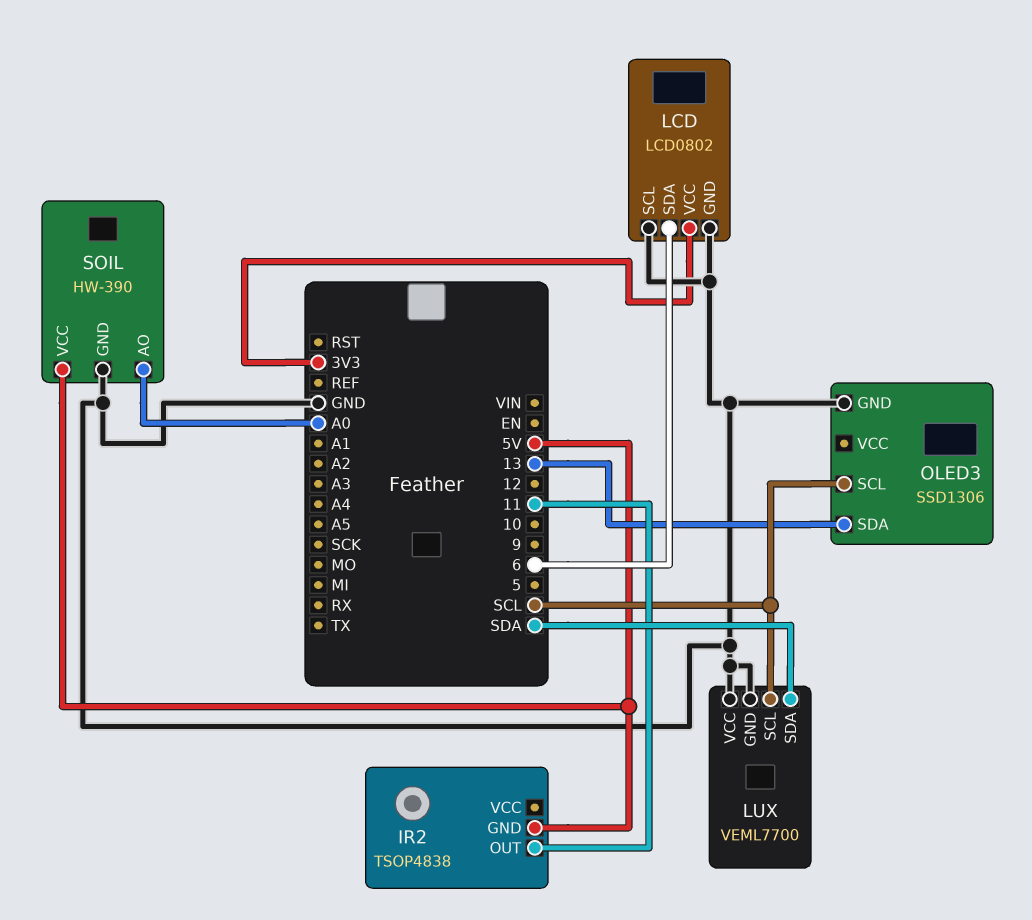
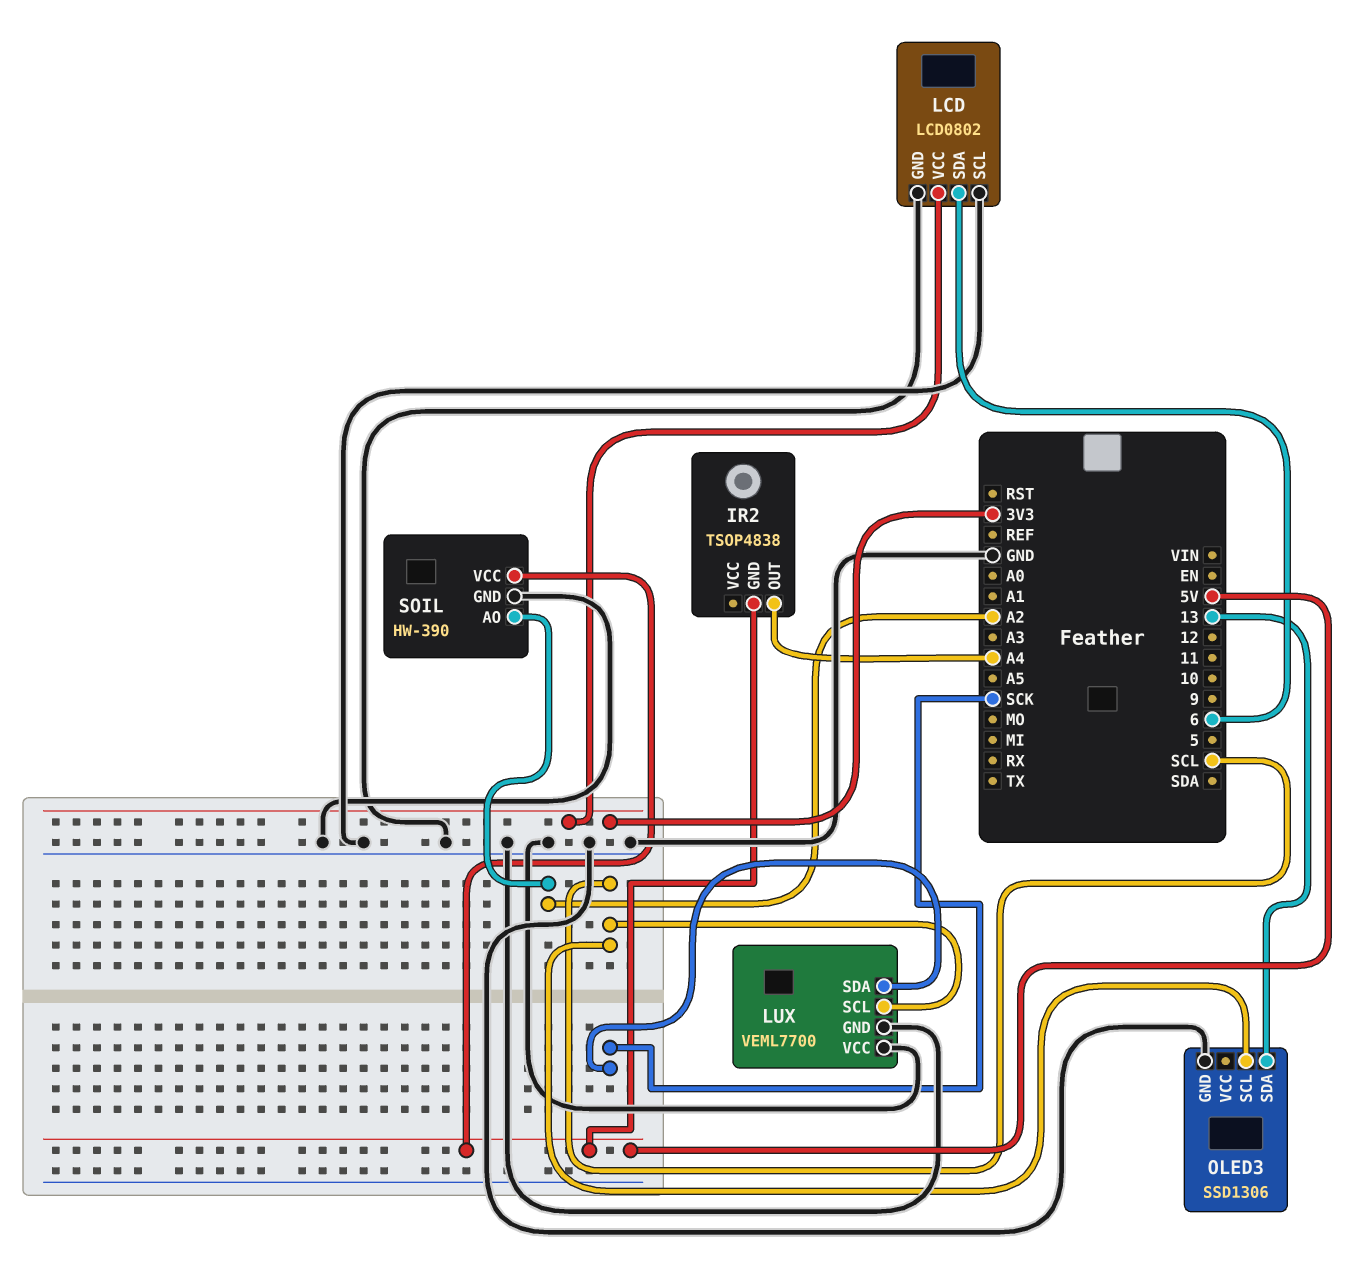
IR2 pin OUT: 11 -> A4
LUX pin SDA: SDA -> SCK
SOIL pin AO: A0 -> A2

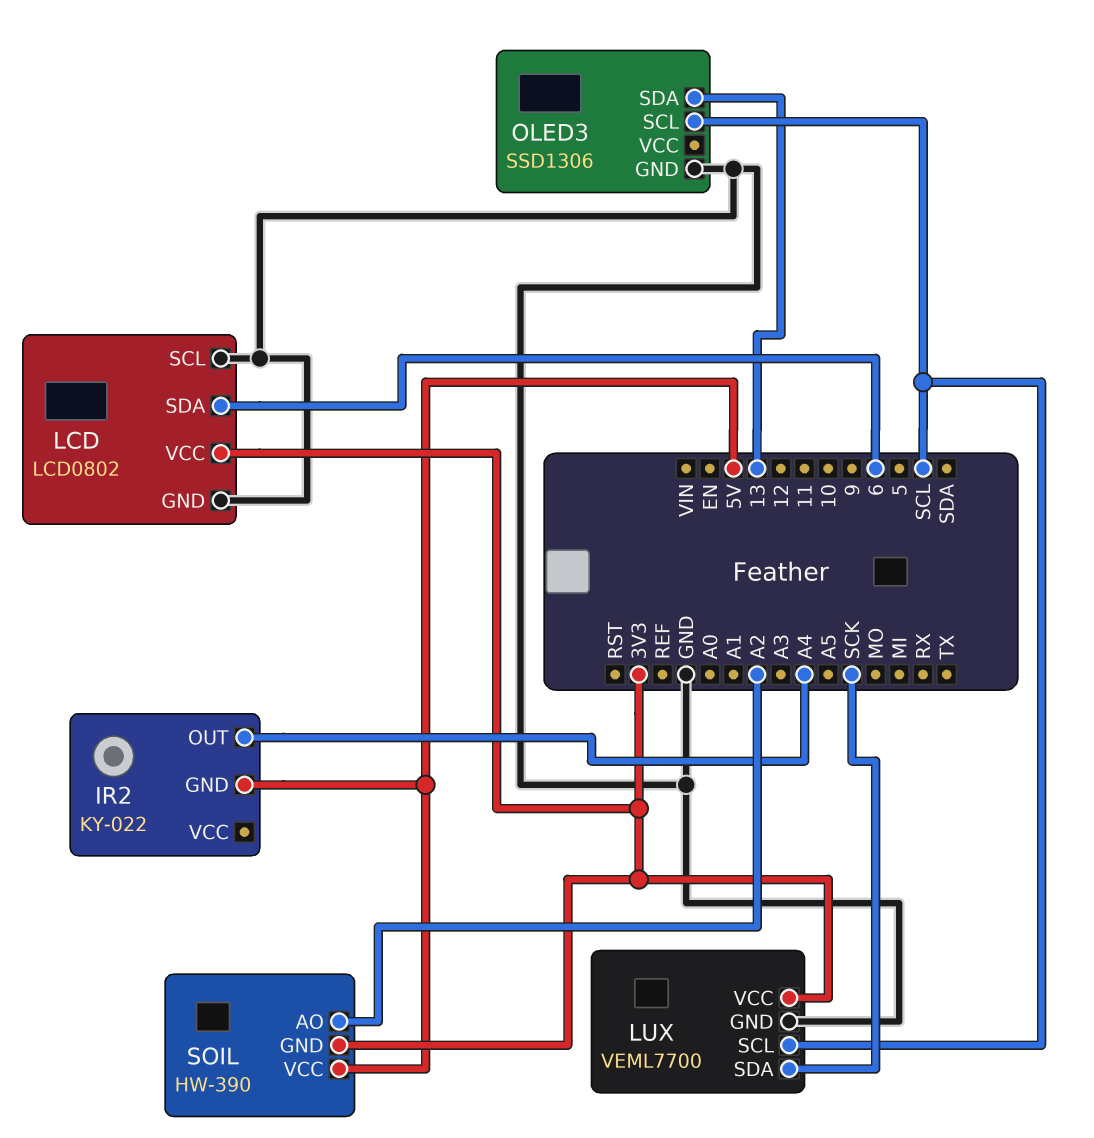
IR2: TSOP4838 -> KY-022
LUX pin VCC: GND -> 3V3
SOIL pin GND: GND -> 3V3

